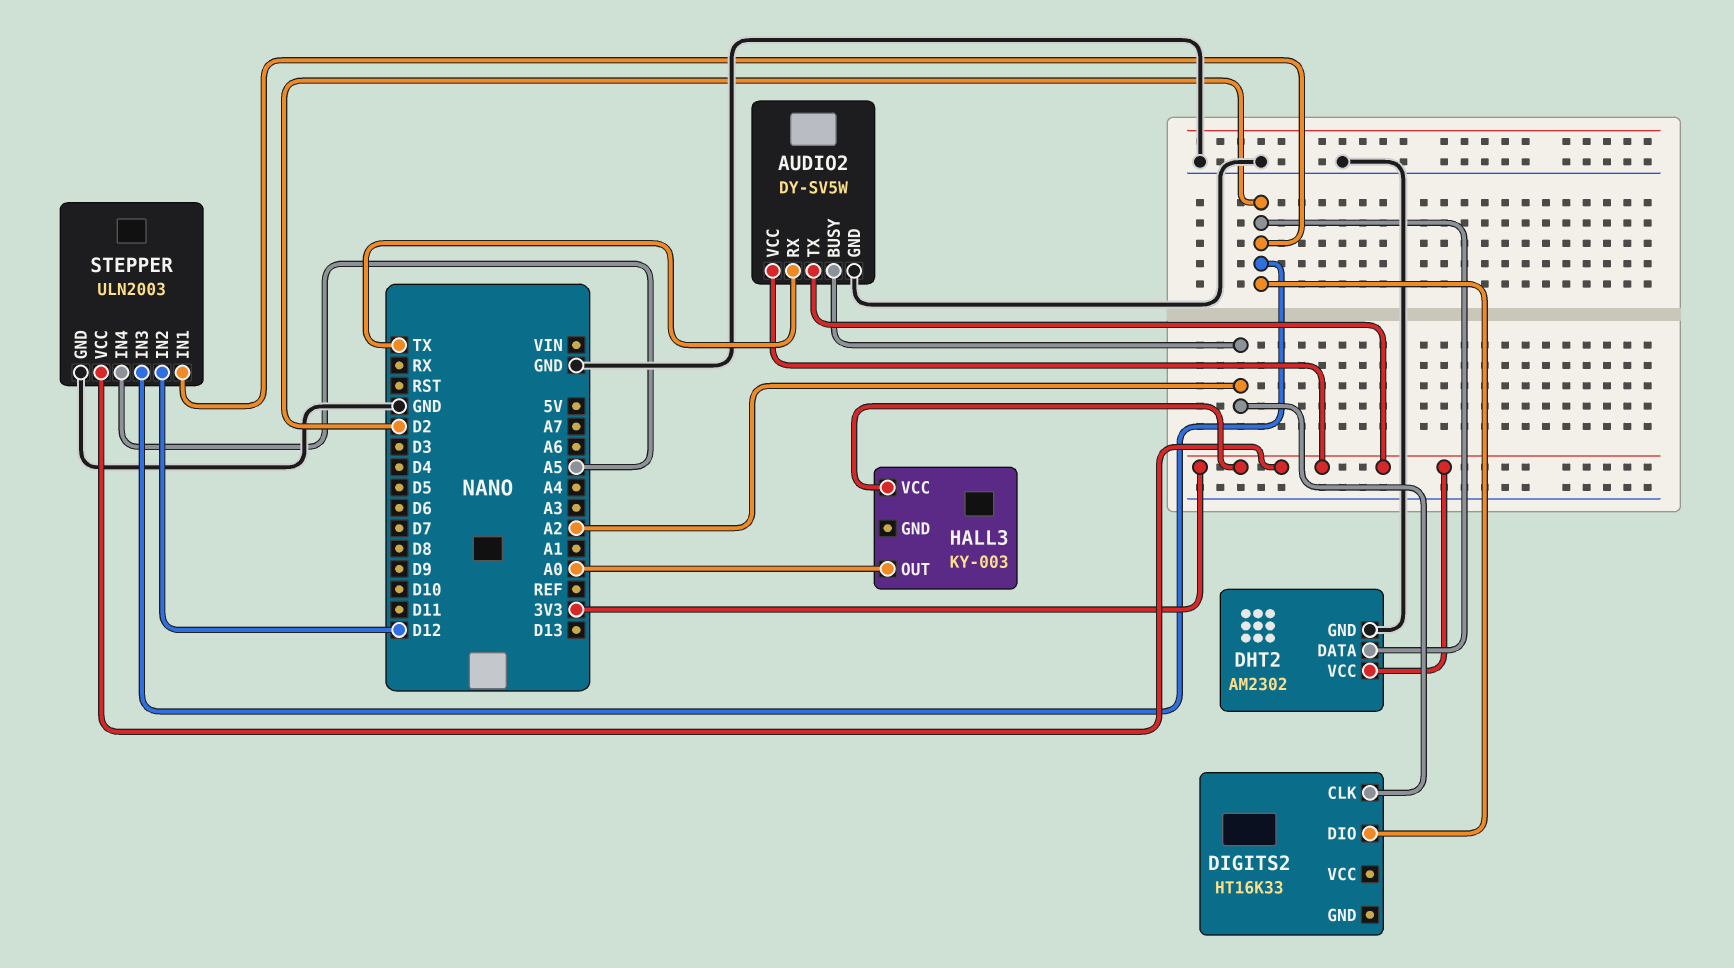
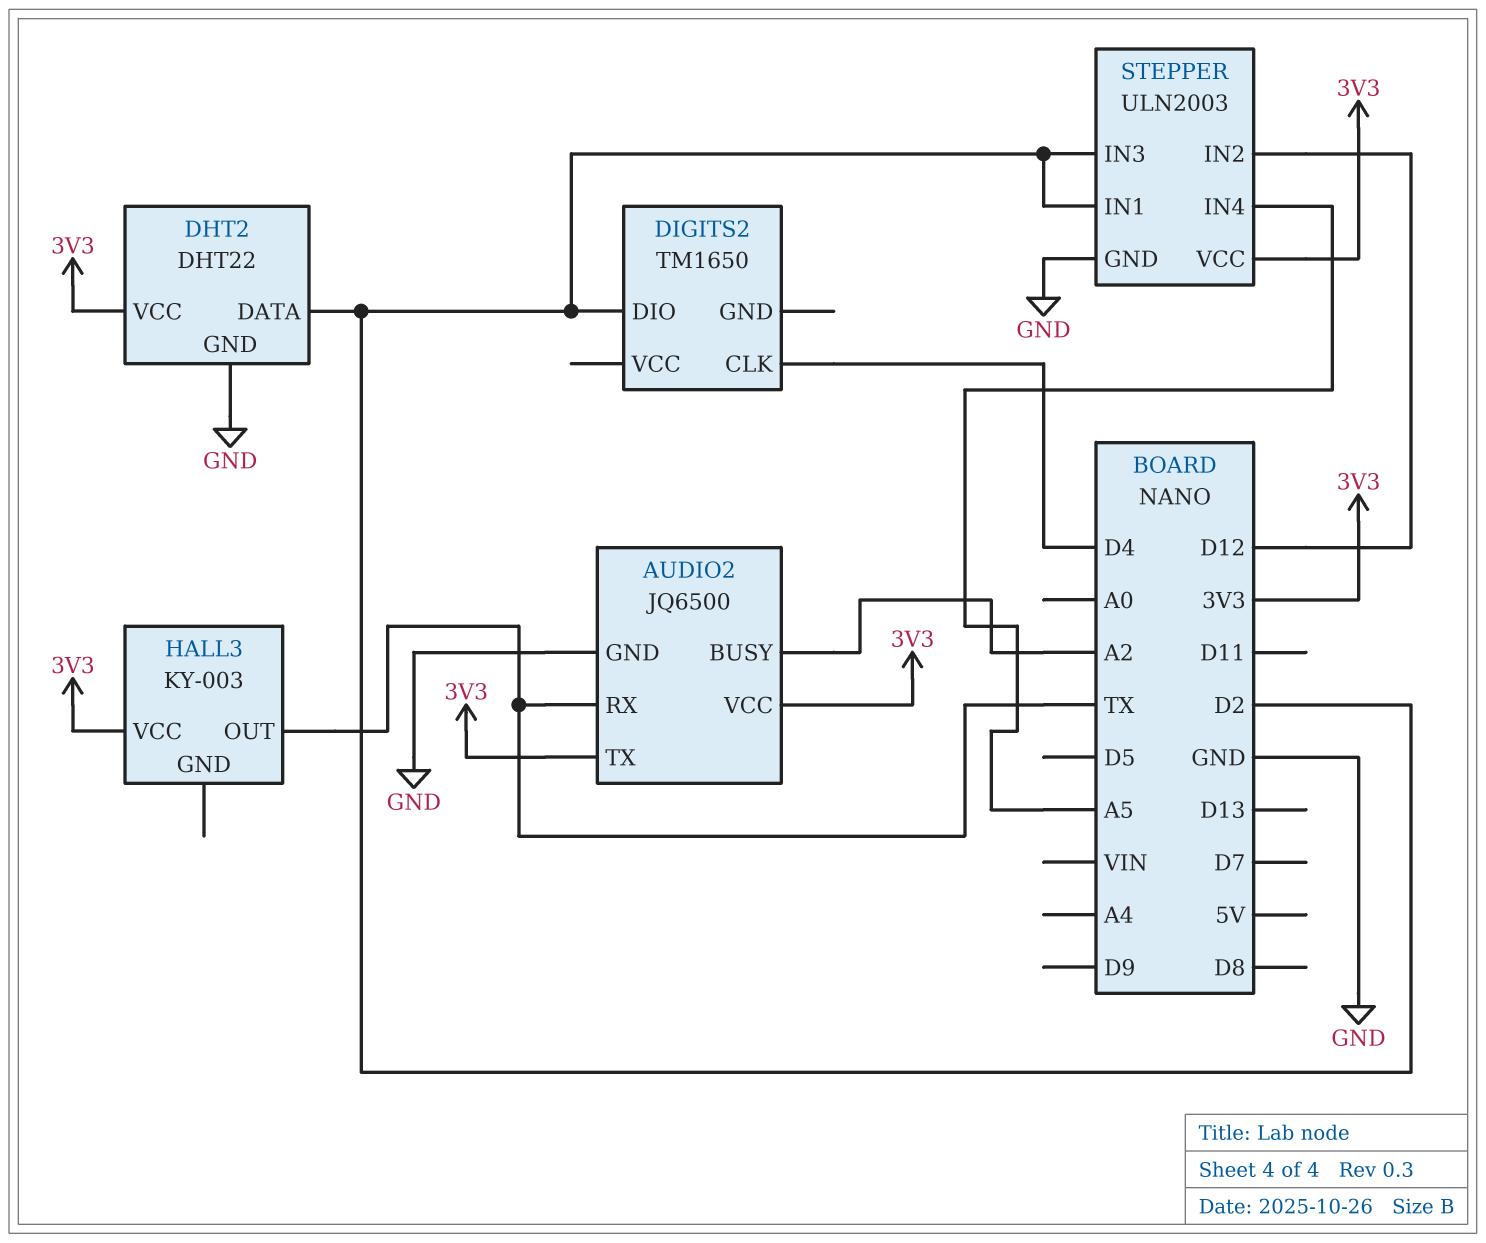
AUDIO2: DY-SV5W -> JQ6500
DHT2: AM2302 -> DHT22
DIGITS2: HT16K33 -> TM1650
DIGITS2 pin CLK: A2 -> D4
HALL3 pin OUT: A0 -> TX

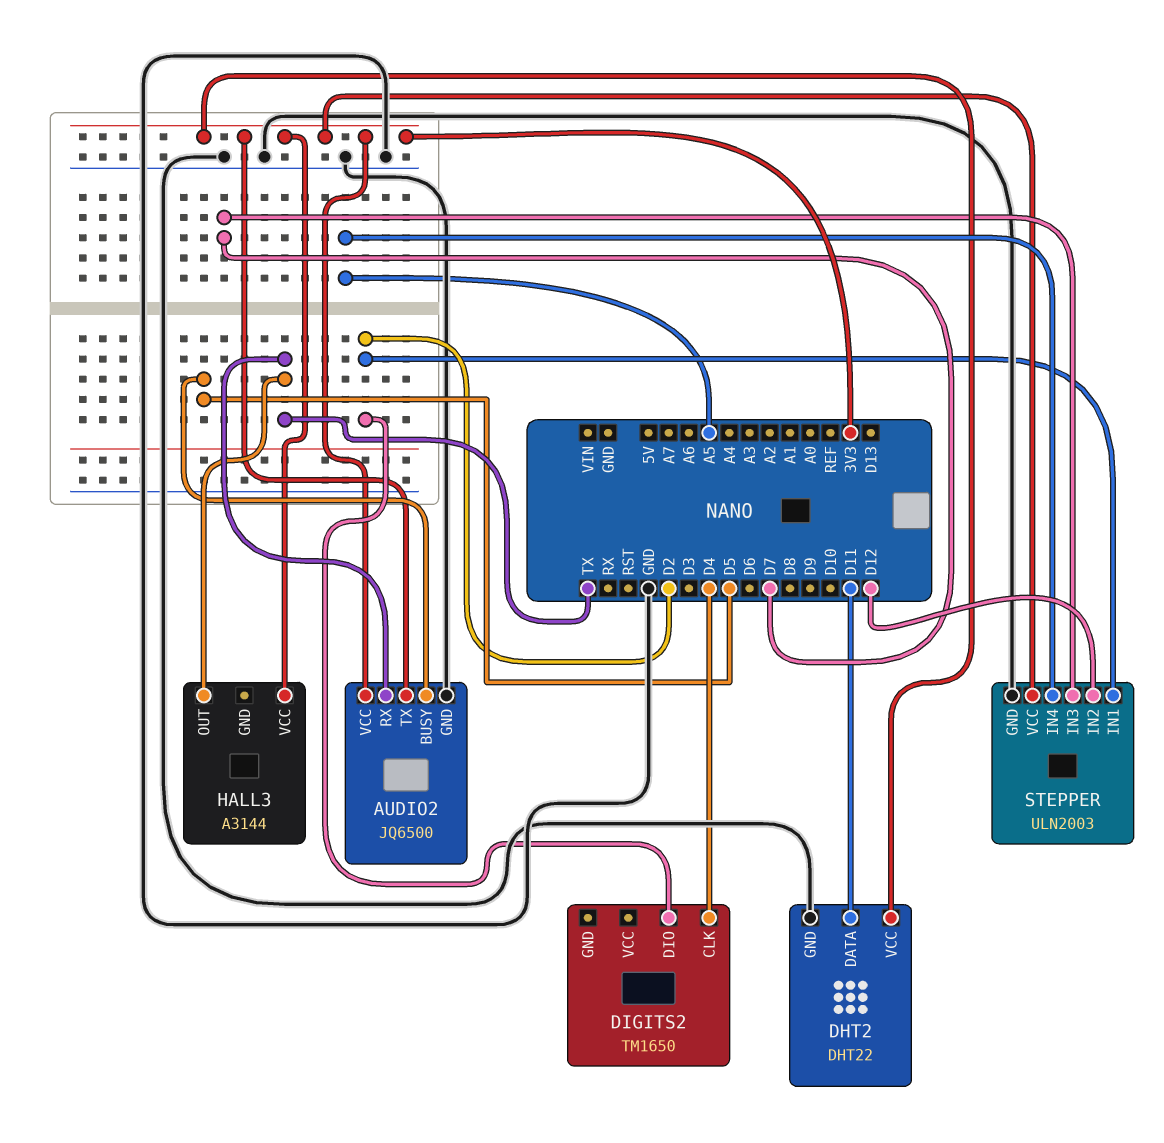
AUDIO2 pin BUSY: A2 -> D5
DHT2 pin DATA: D2 -> D11
HALL3: KY-003 -> A3144
STEPPER pin IN3: D2 -> D7

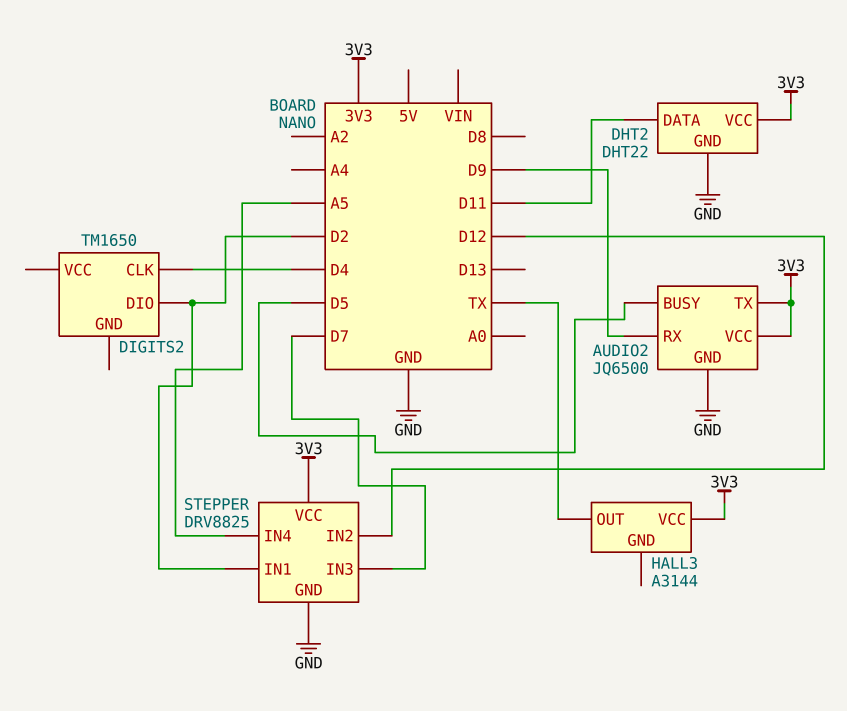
AUDIO2 pin RX: TX -> D9
STEPPER: ULN2003 -> DRV8825

